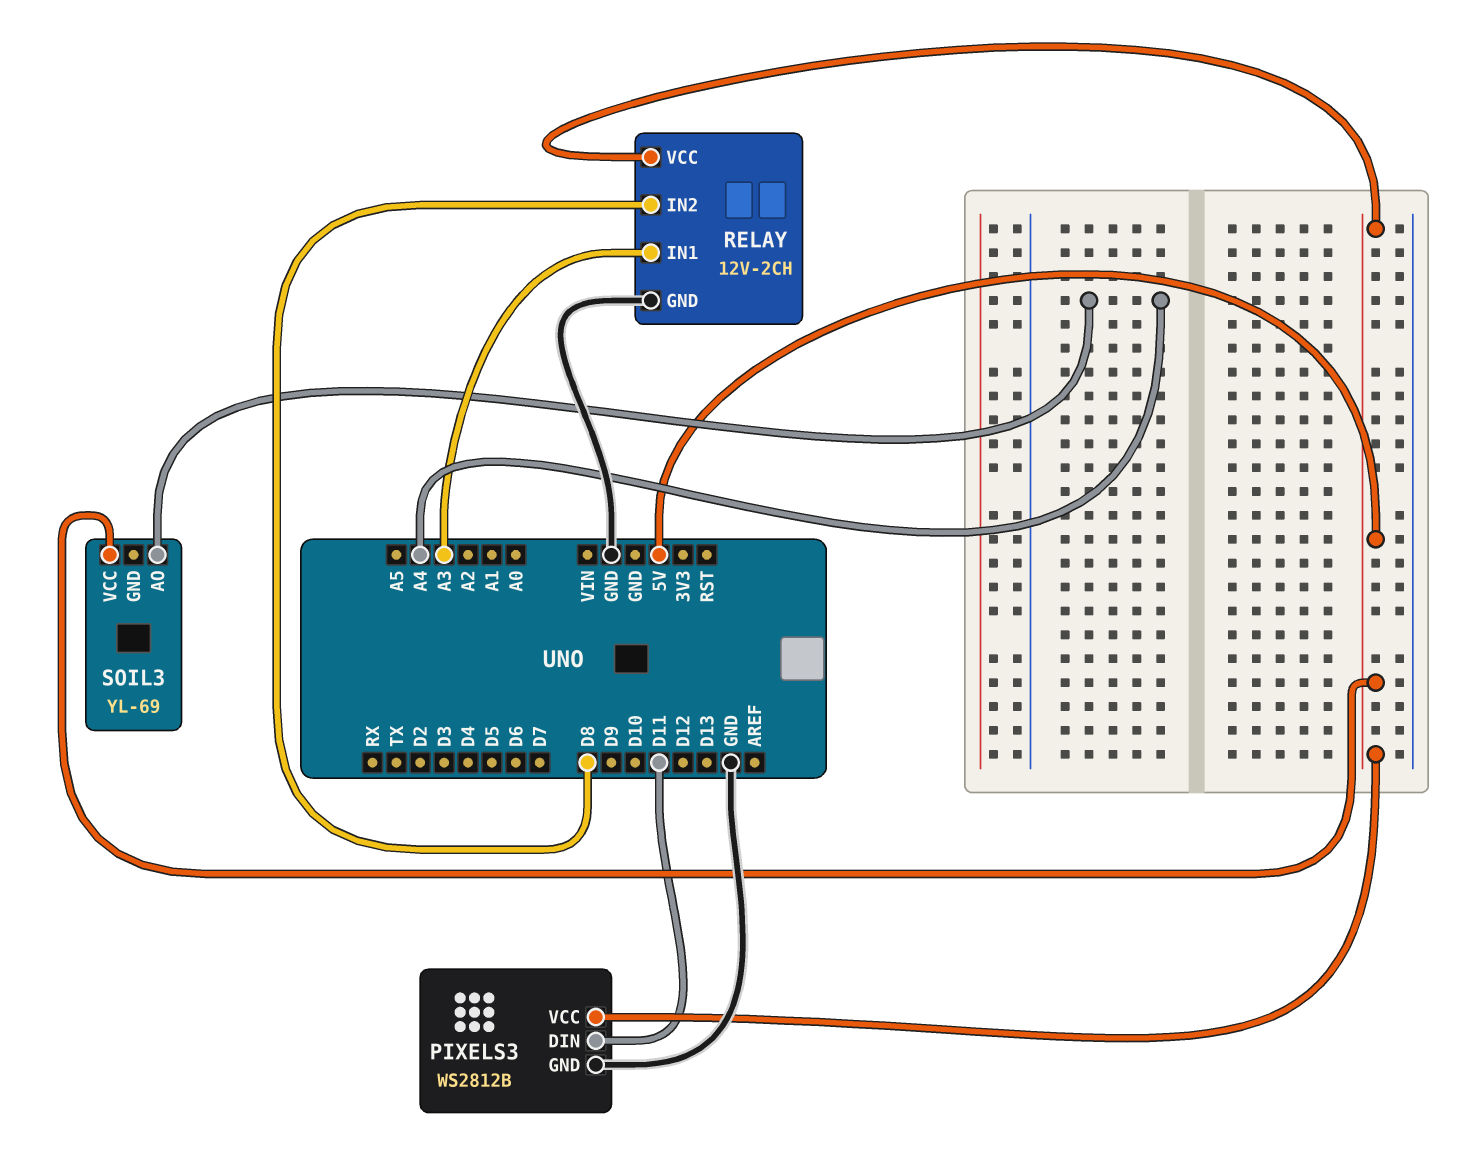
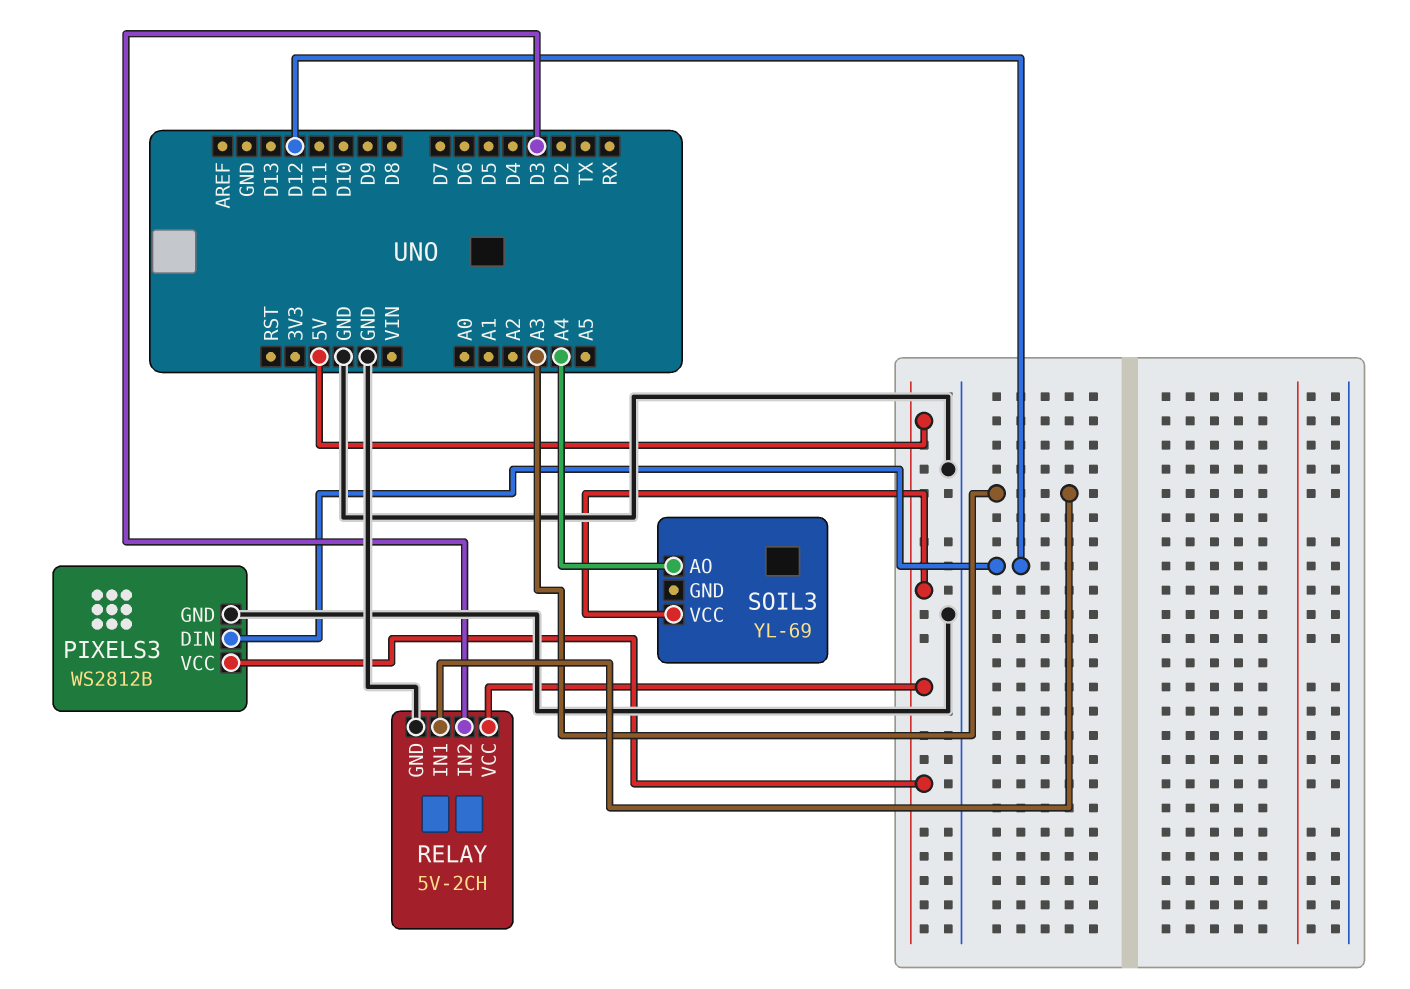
PIXELS3 pin DIN: D11 -> D12
RELAY: 12V-2CH -> 5V-2CH
RELAY pin IN2: D8 -> D3

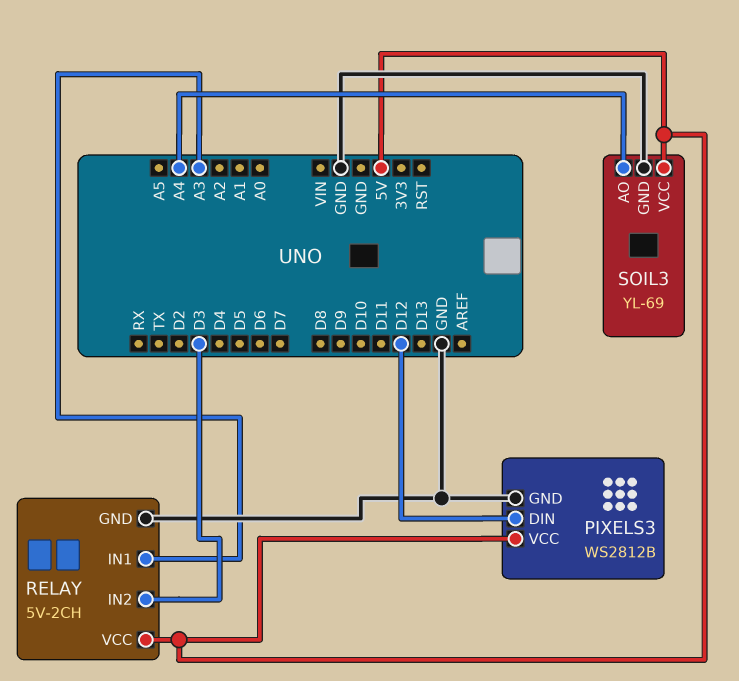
SOIL3 pin GND: none -> GND

